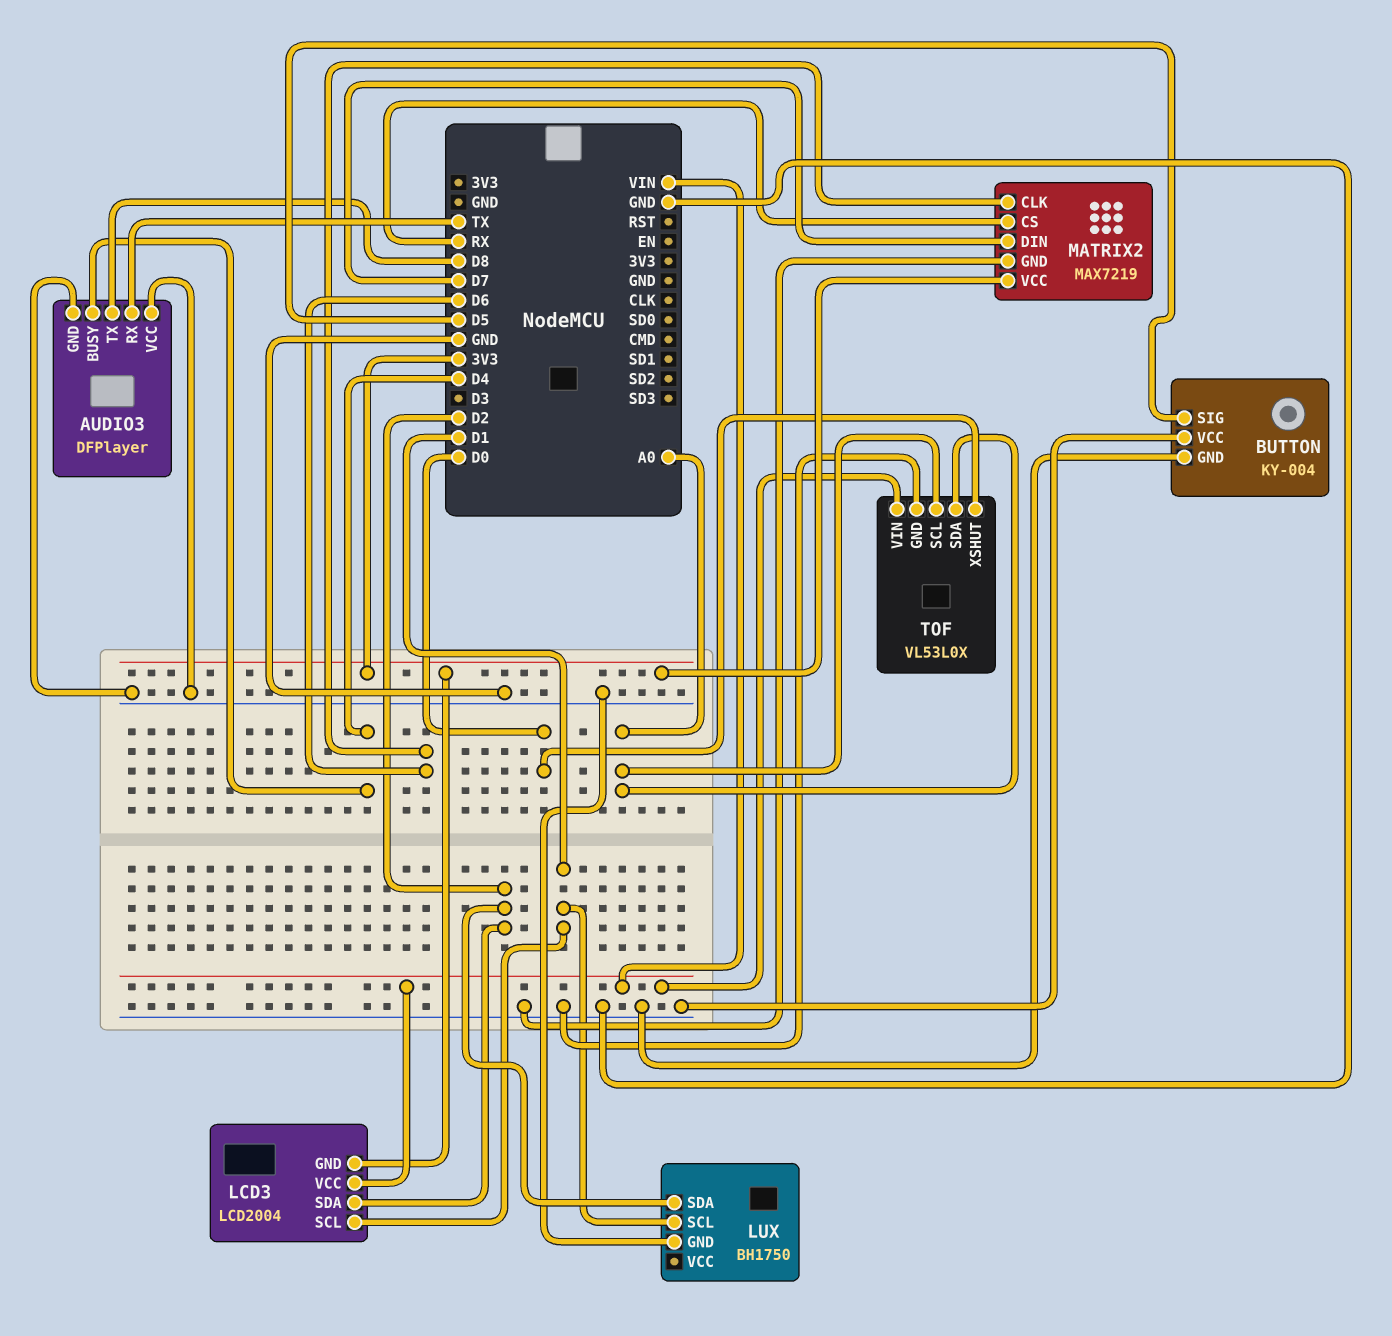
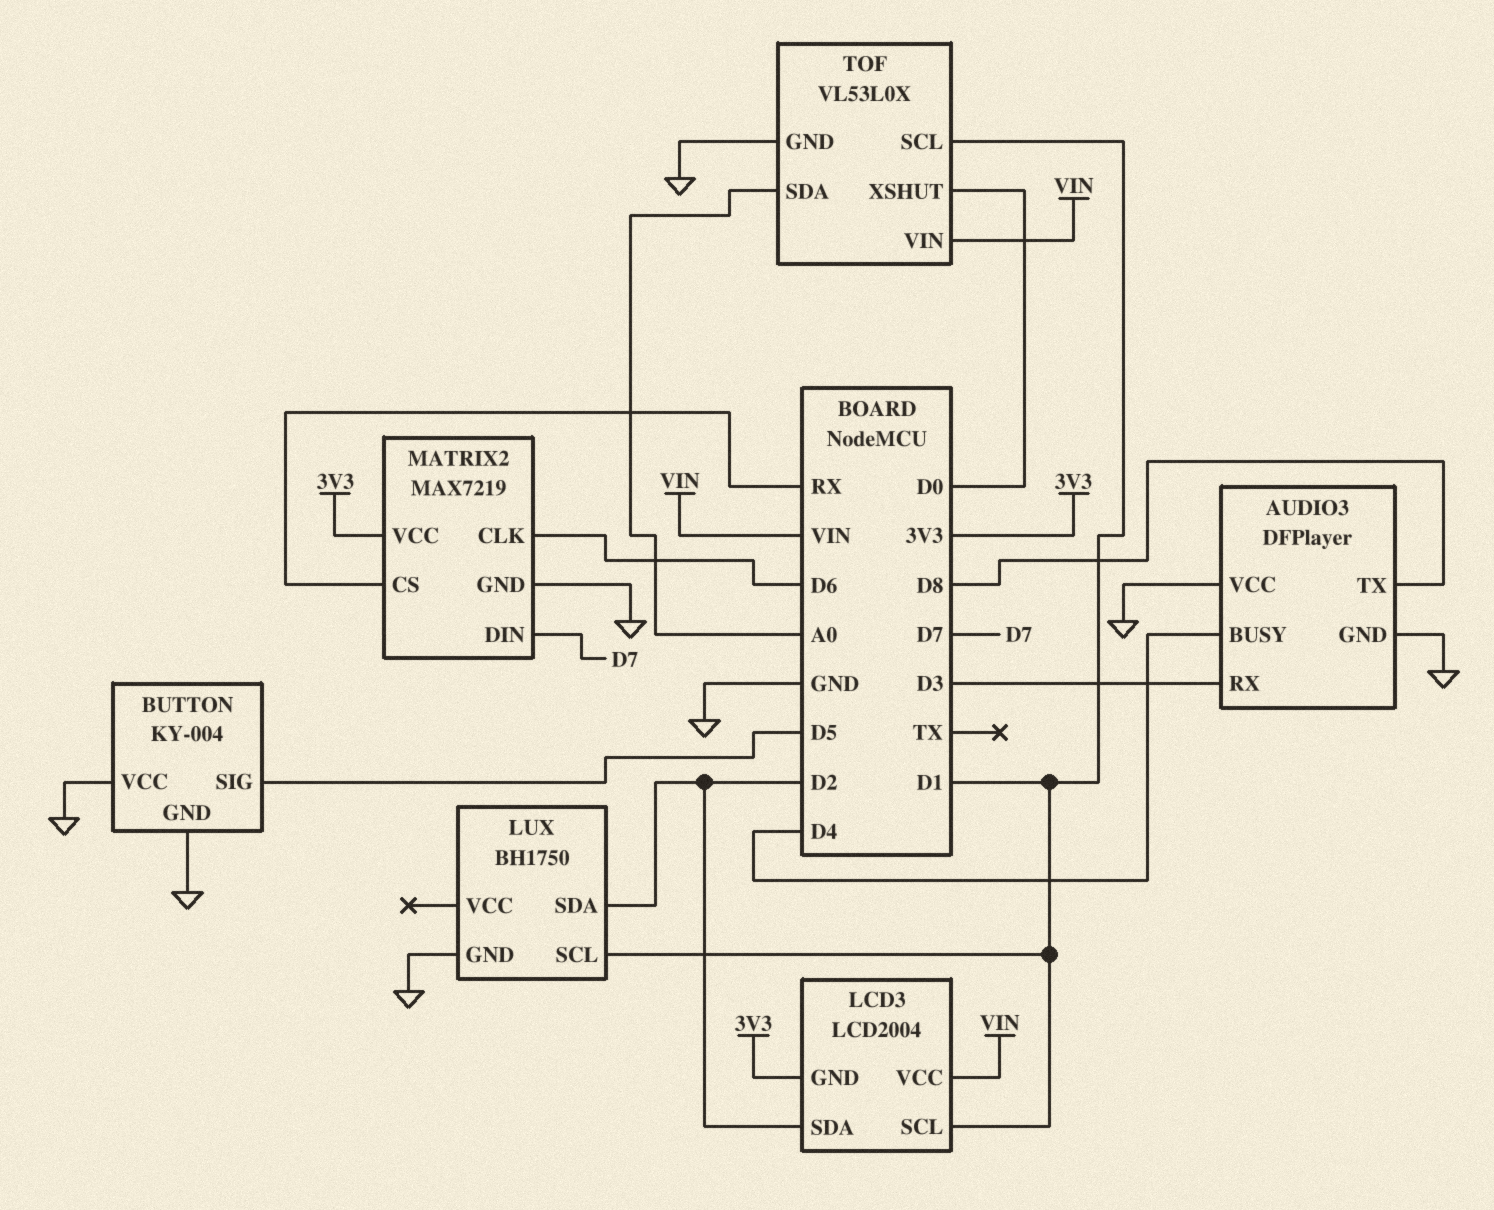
AUDIO3 pin RX: TX -> D3
TOF pin SCL: A0 -> D1

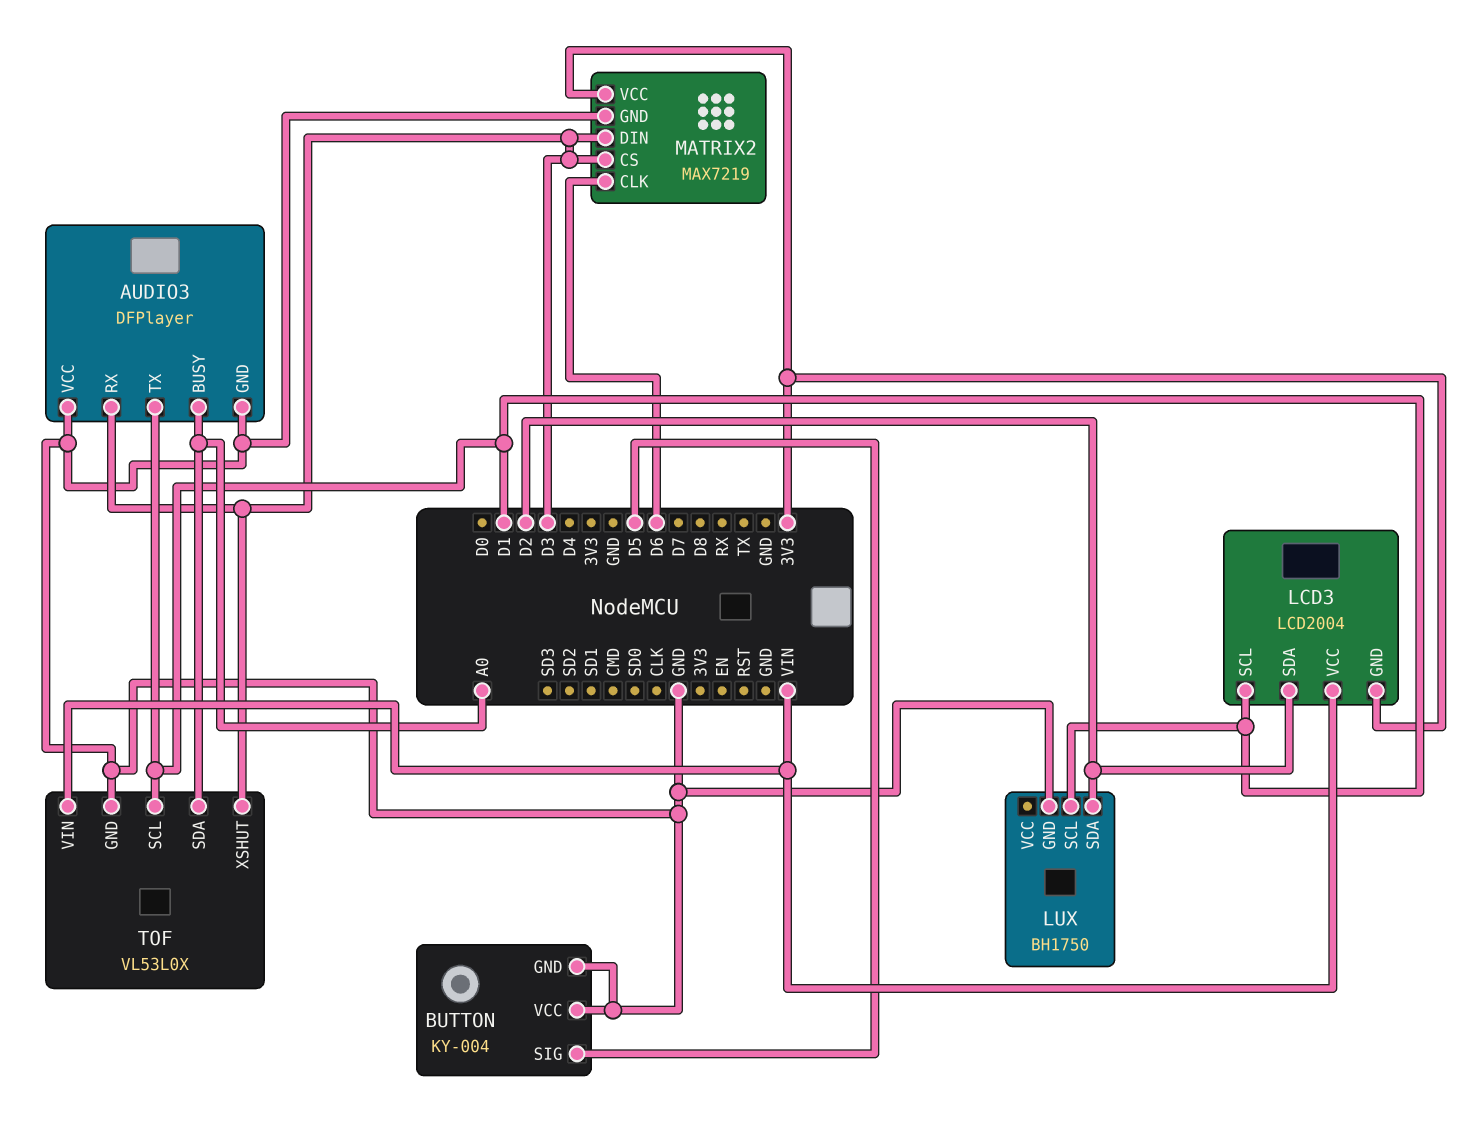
AUDIO3 pin BUSY: D4 -> A0
AUDIO3 pin TX: D8 -> D1
MATRIX2 pin CS: RX -> D3
MATRIX2 pin DIN: D7 -> D3
TOF pin XSHUT: D0 -> D3

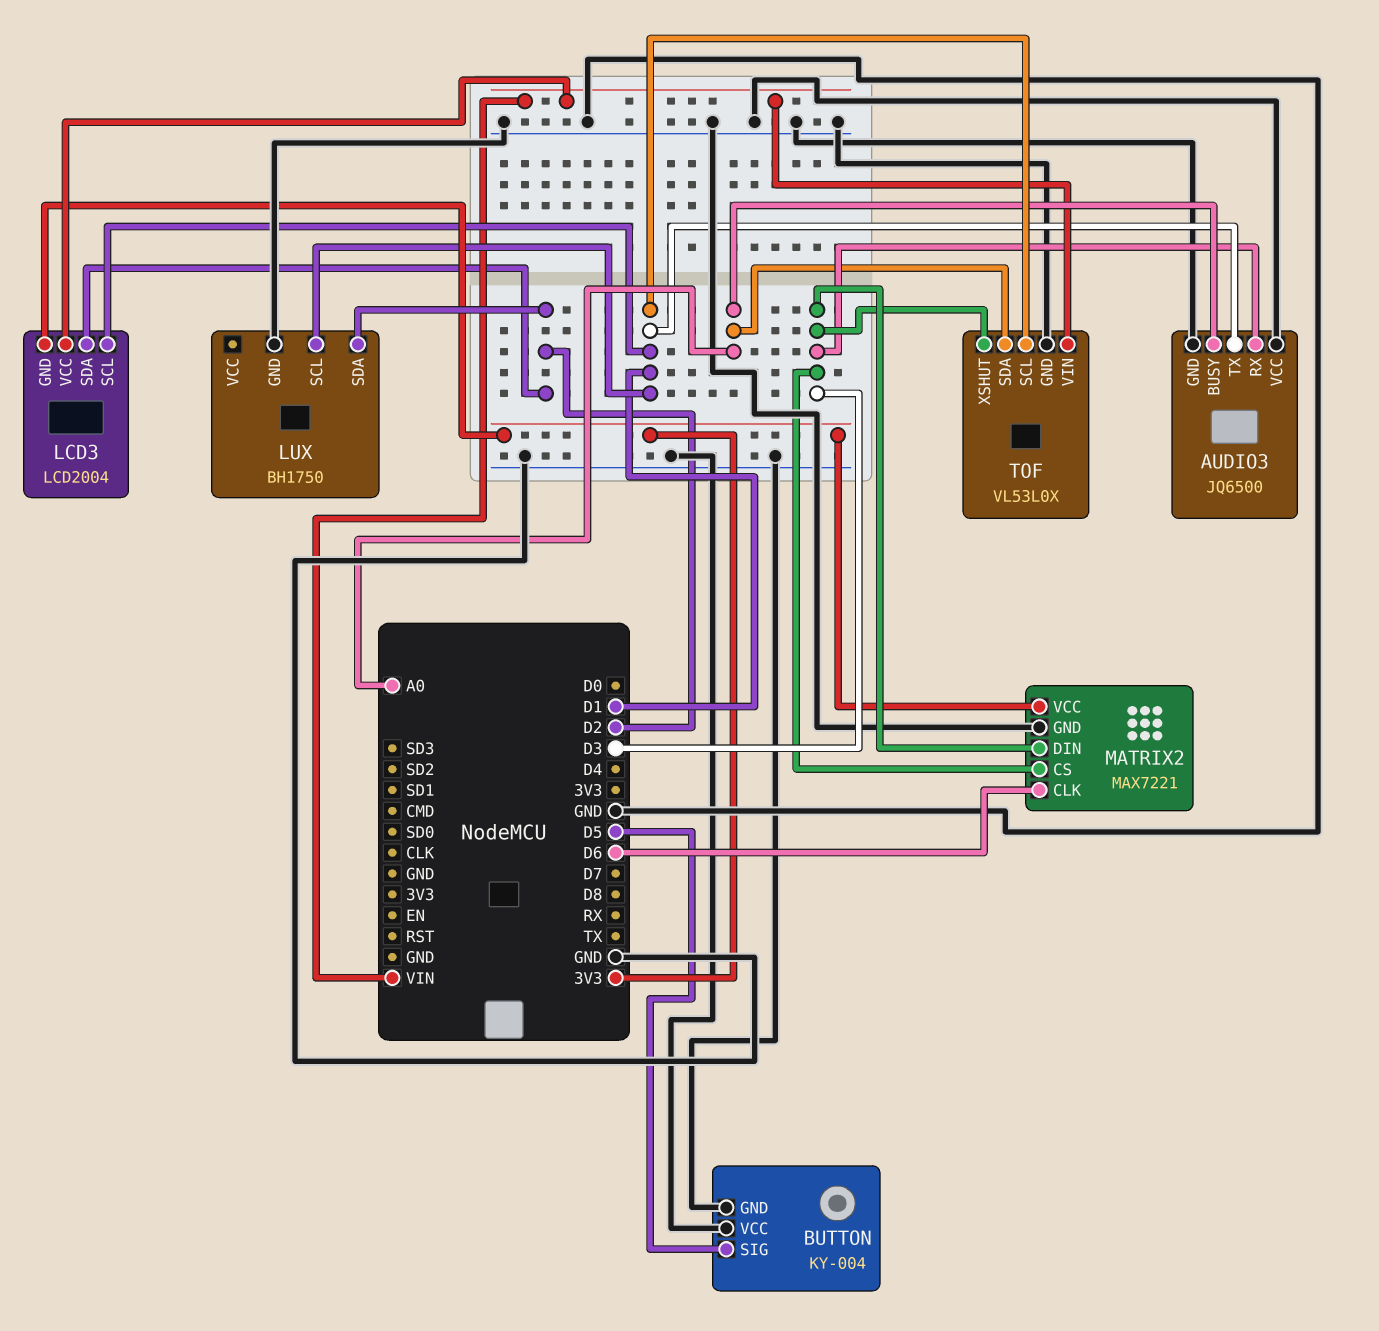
AUDIO3: DFPlayer -> JQ6500
MATRIX2: MAX7219 -> MAX7221

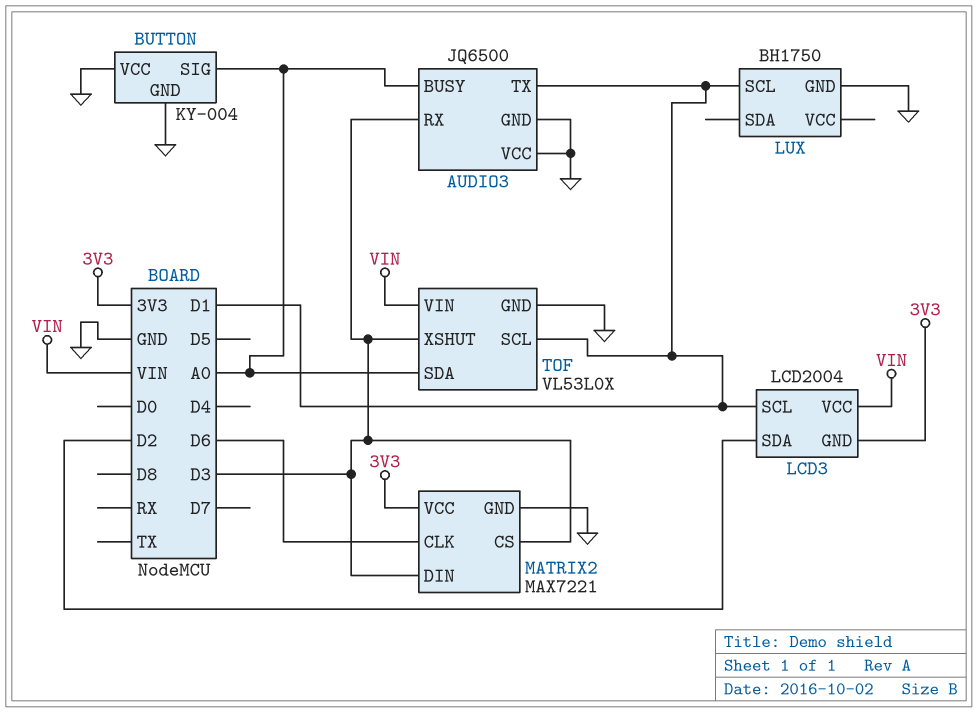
BUTTON pin SIG: D5 -> A0
LUX pin SDA: D2 -> none

